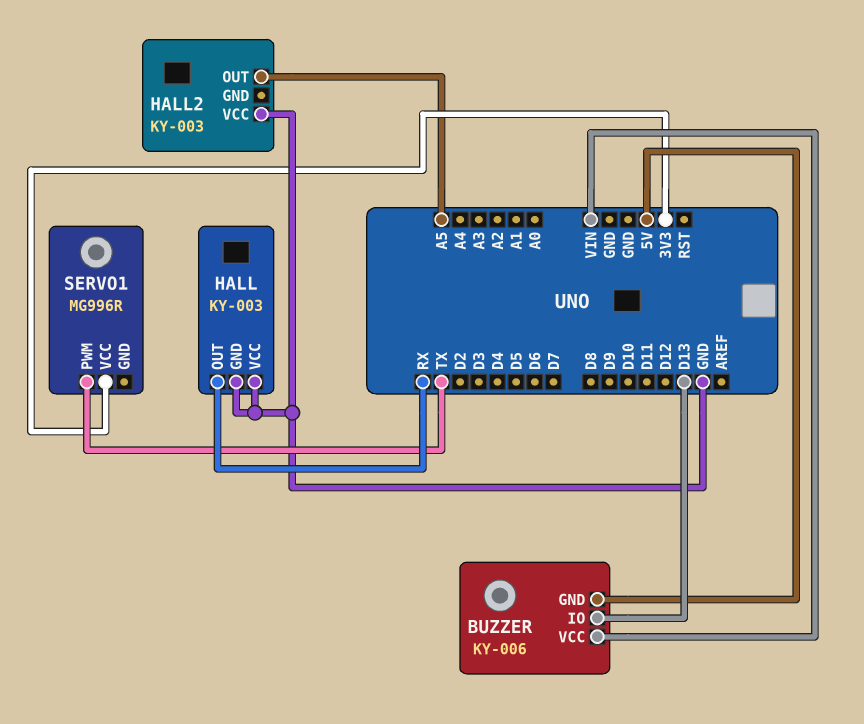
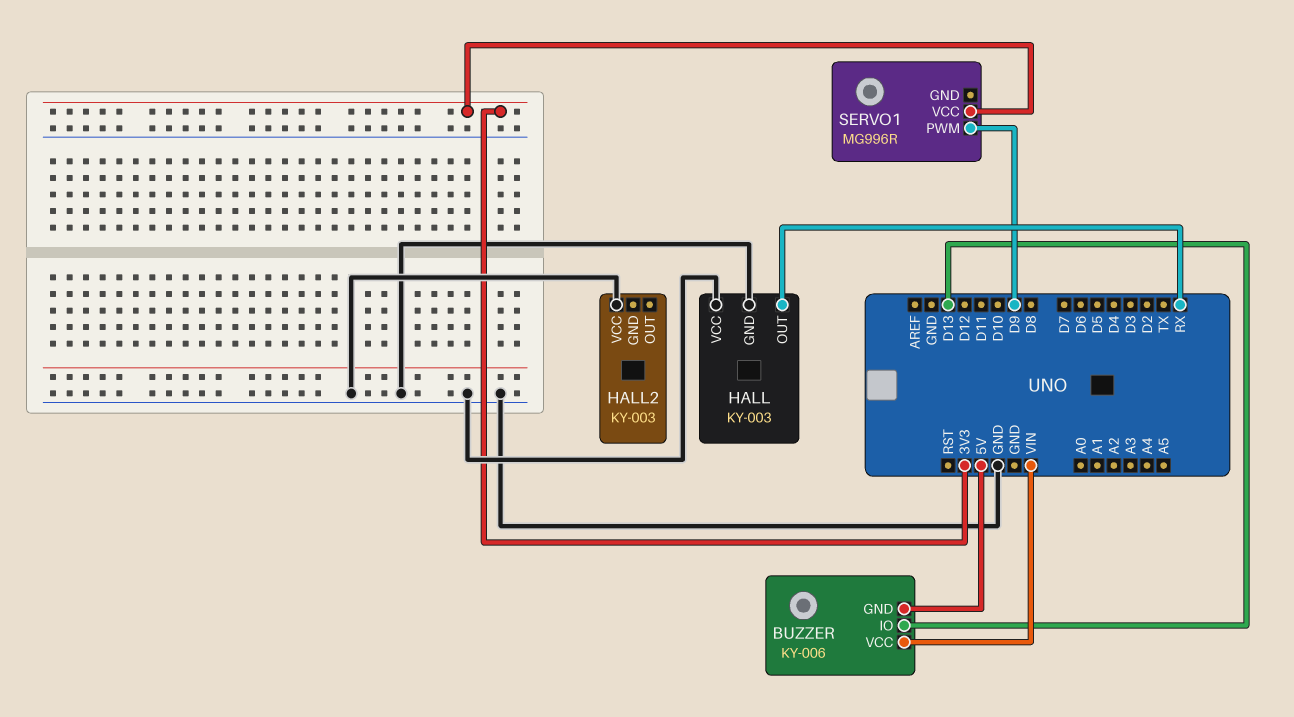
HALL2 pin OUT: A5 -> none
SERVO1 pin PWM: TX -> D9

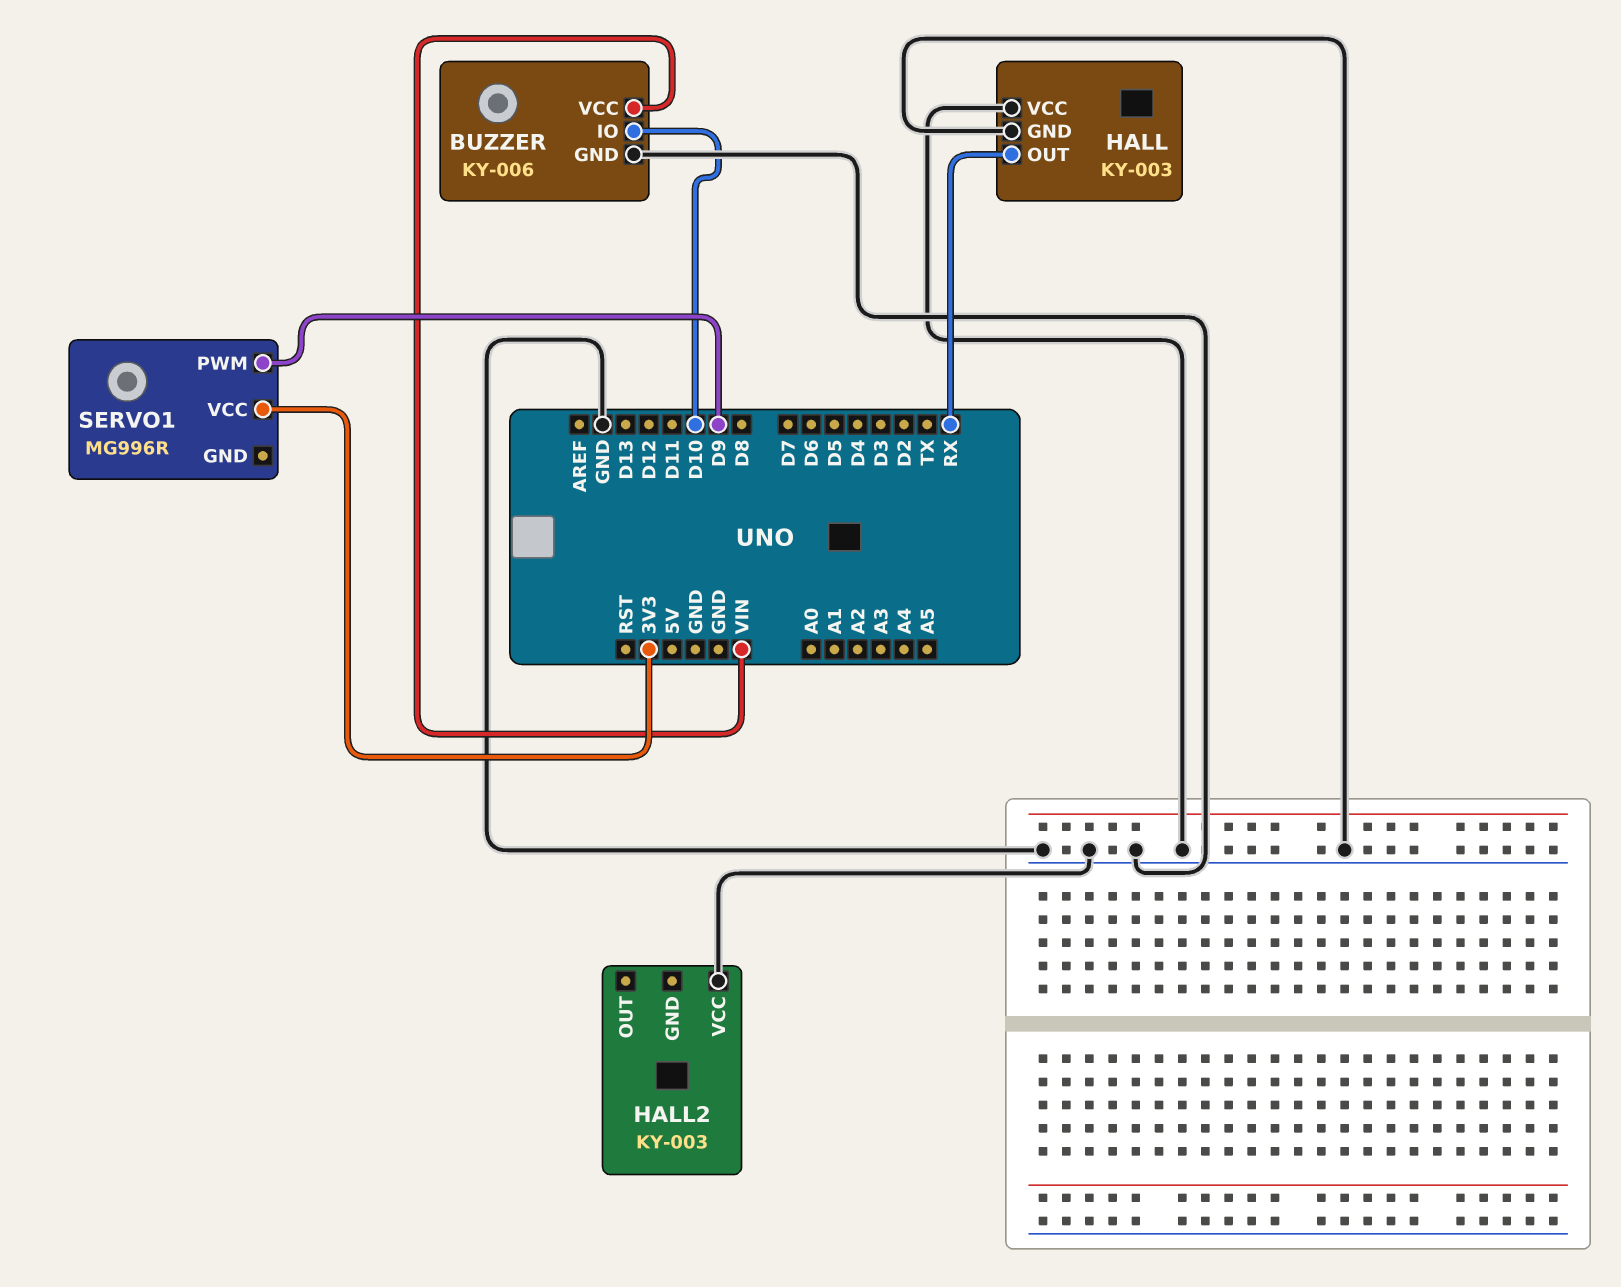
BUZZER pin GND: 5V -> GND
BUZZER pin IO: D13 -> D10

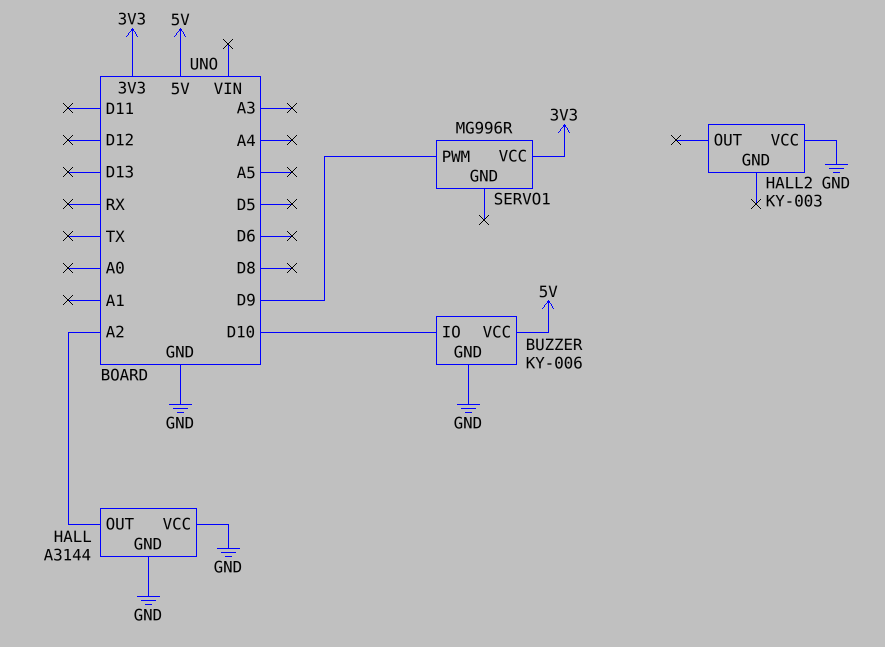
BUZZER pin VCC: VIN -> 5V
HALL: KY-003 -> A3144
HALL pin OUT: RX -> A2

